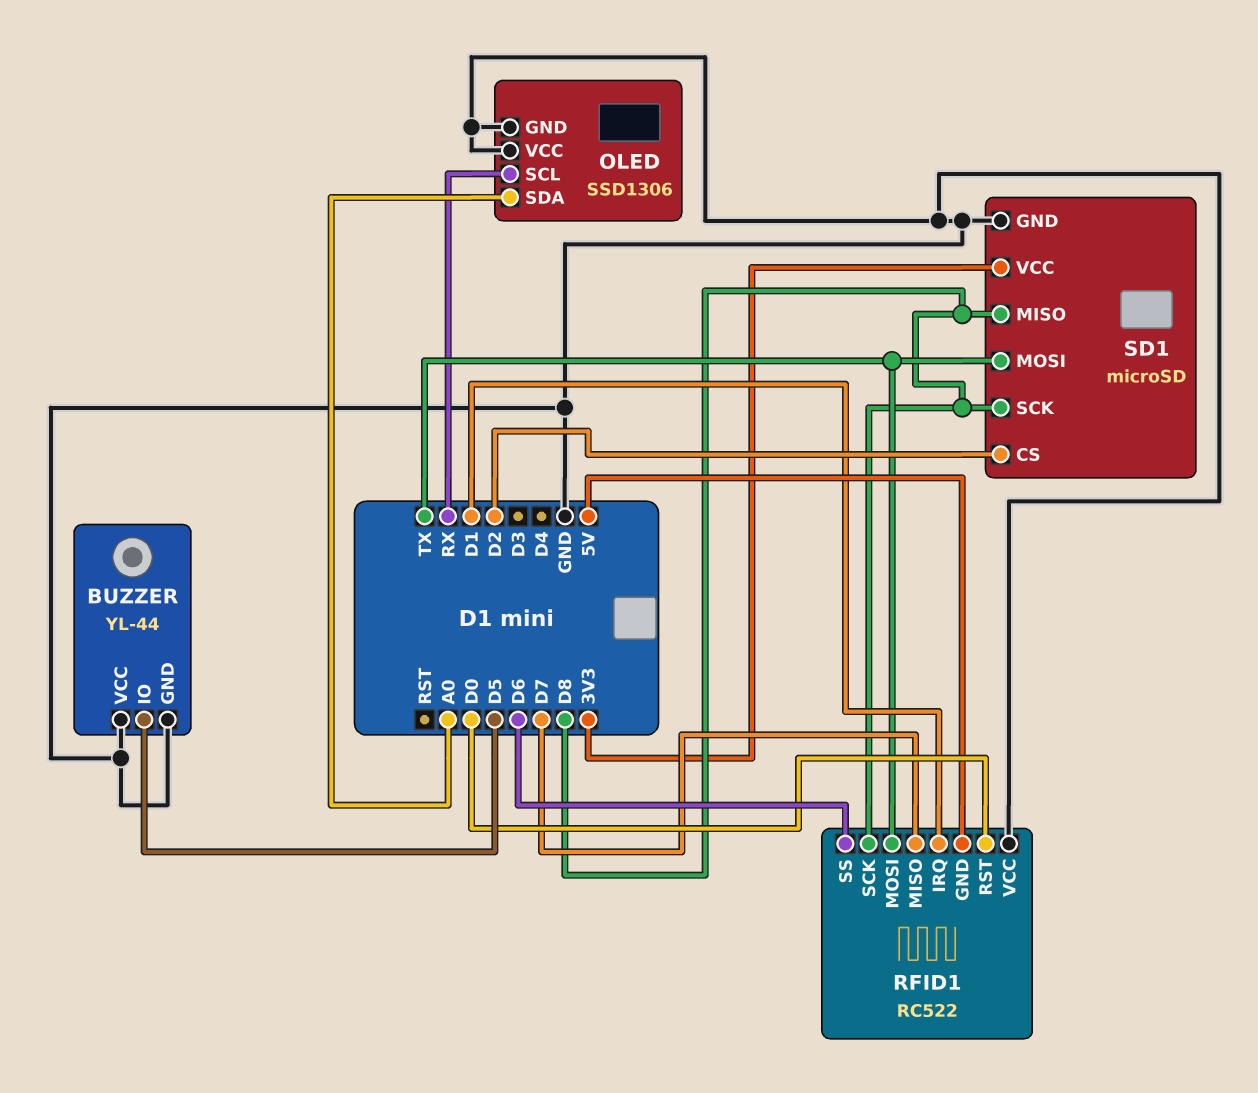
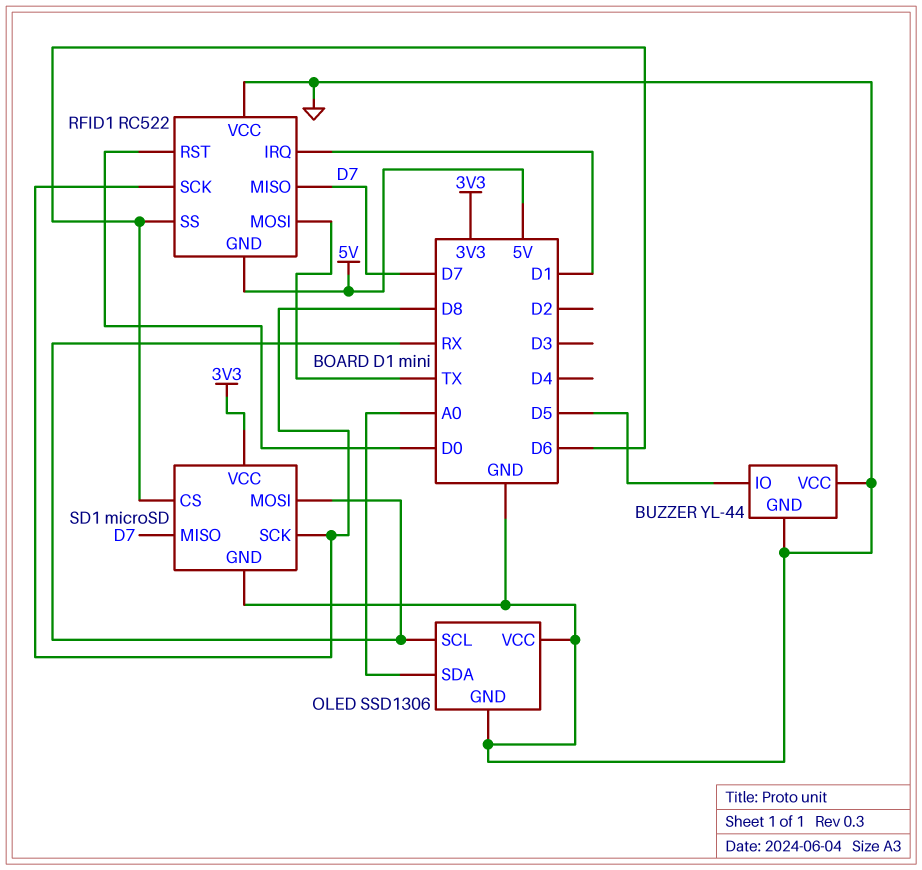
SD1 pin CS: D2 -> D6
SD1 pin MISO: D8 -> D7
SD1 pin MOSI: TX -> RX

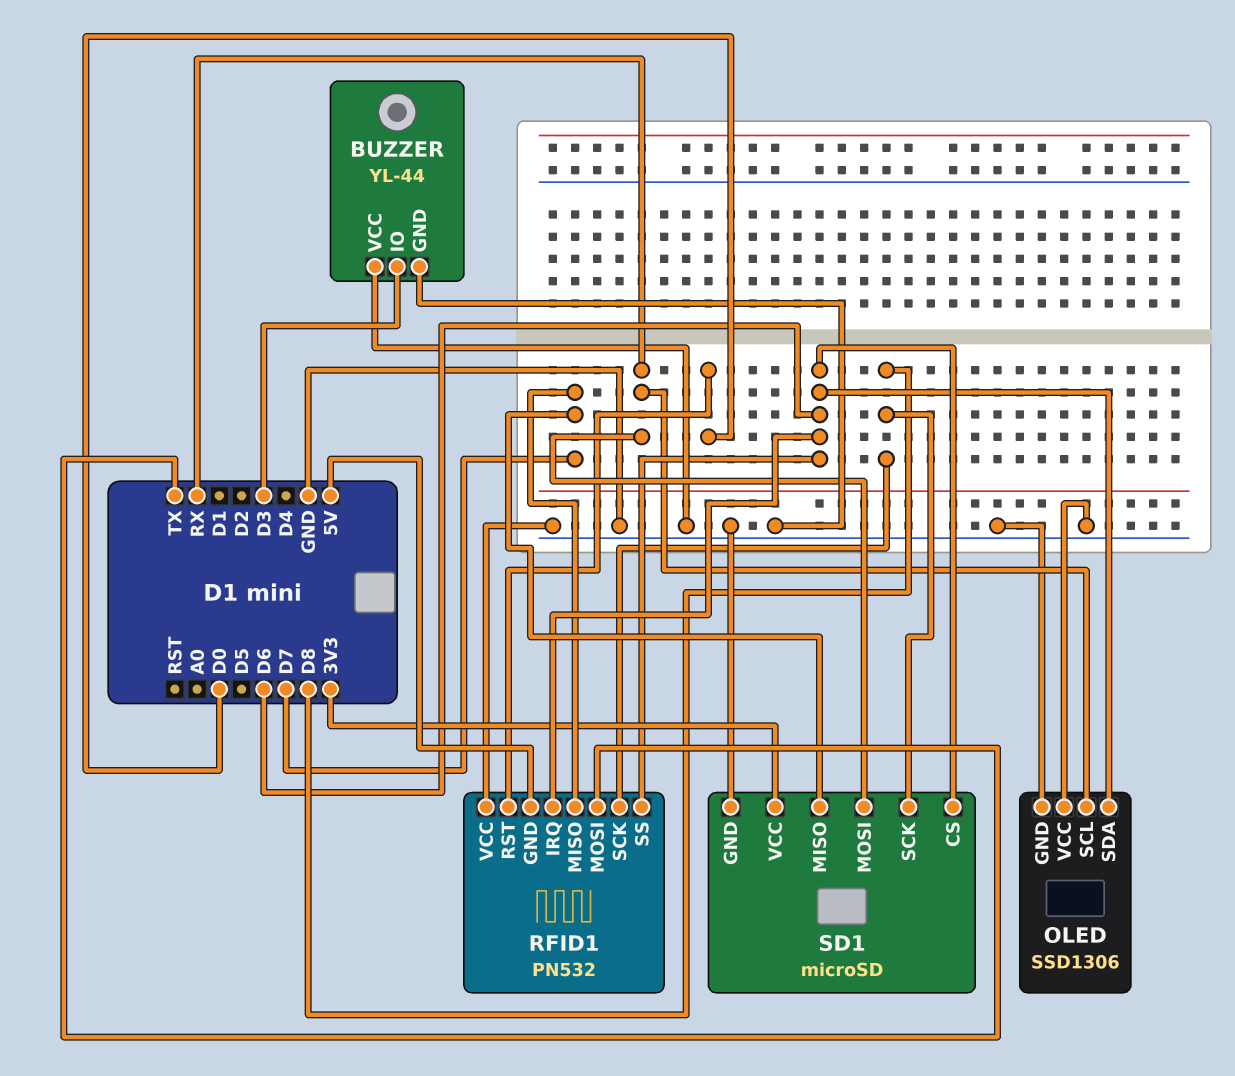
BUZZER pin IO: D5 -> D3
OLED pin SDA: A0 -> D6
RFID1: RC522 -> PN532
RFID1 pin IRQ: D1 -> D6

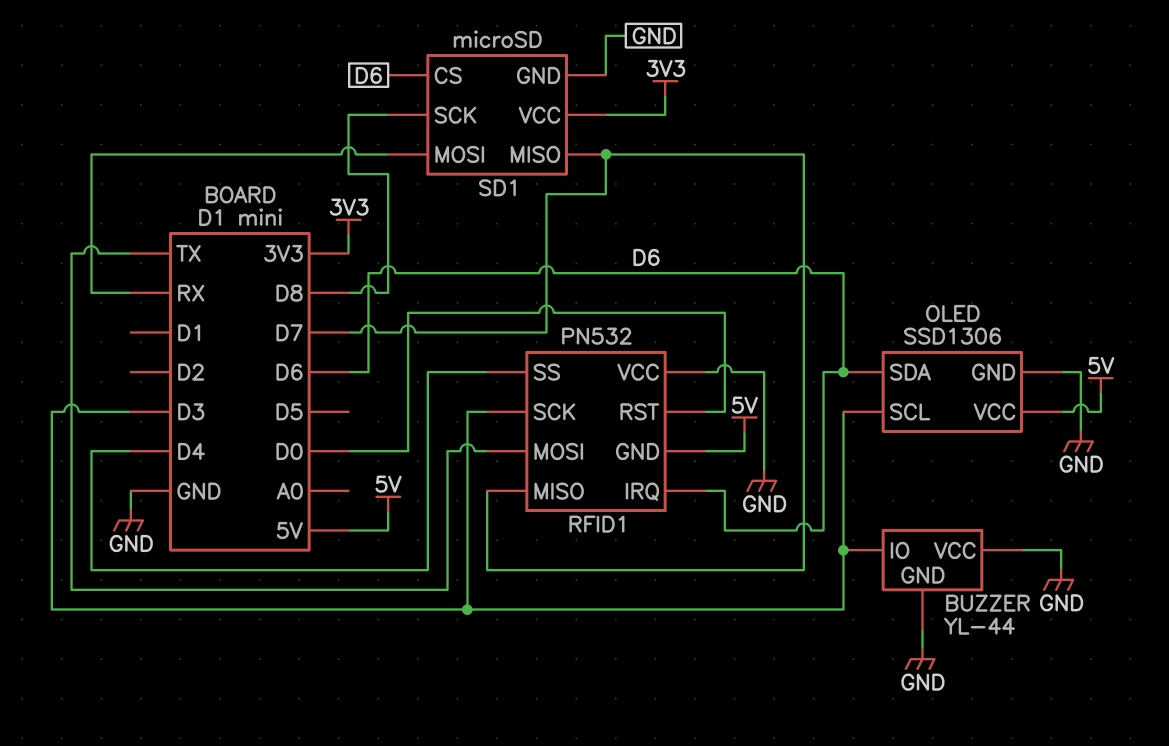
OLED pin SCL: RX -> D3
OLED pin VCC: GND -> 5V
RFID1 pin SCK: D8 -> D3
RFID1 pin SS: D6 -> D4

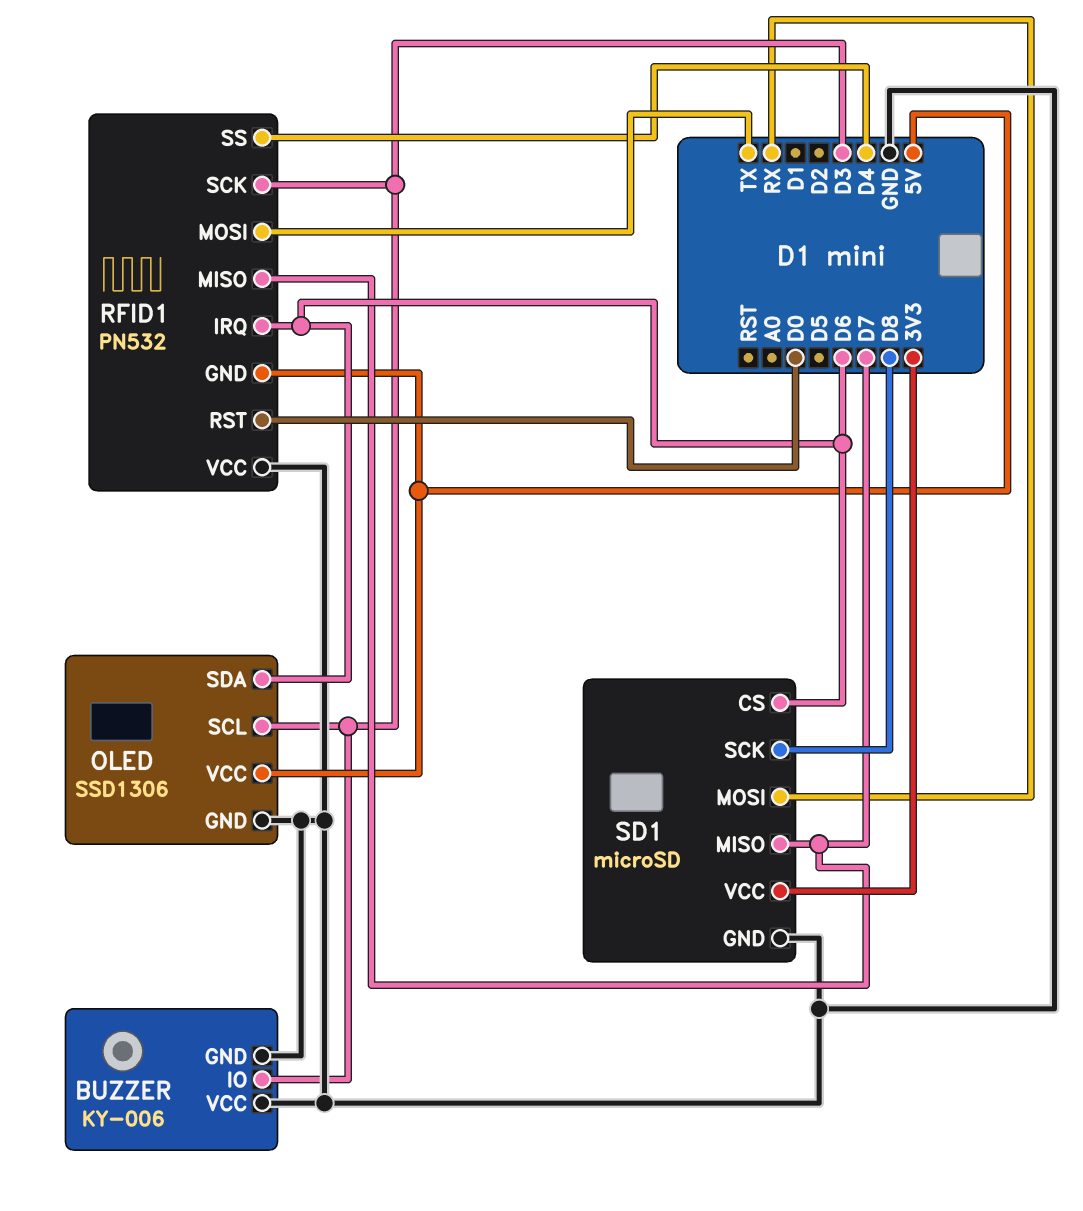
BUZZER: YL-44 -> KY-006

